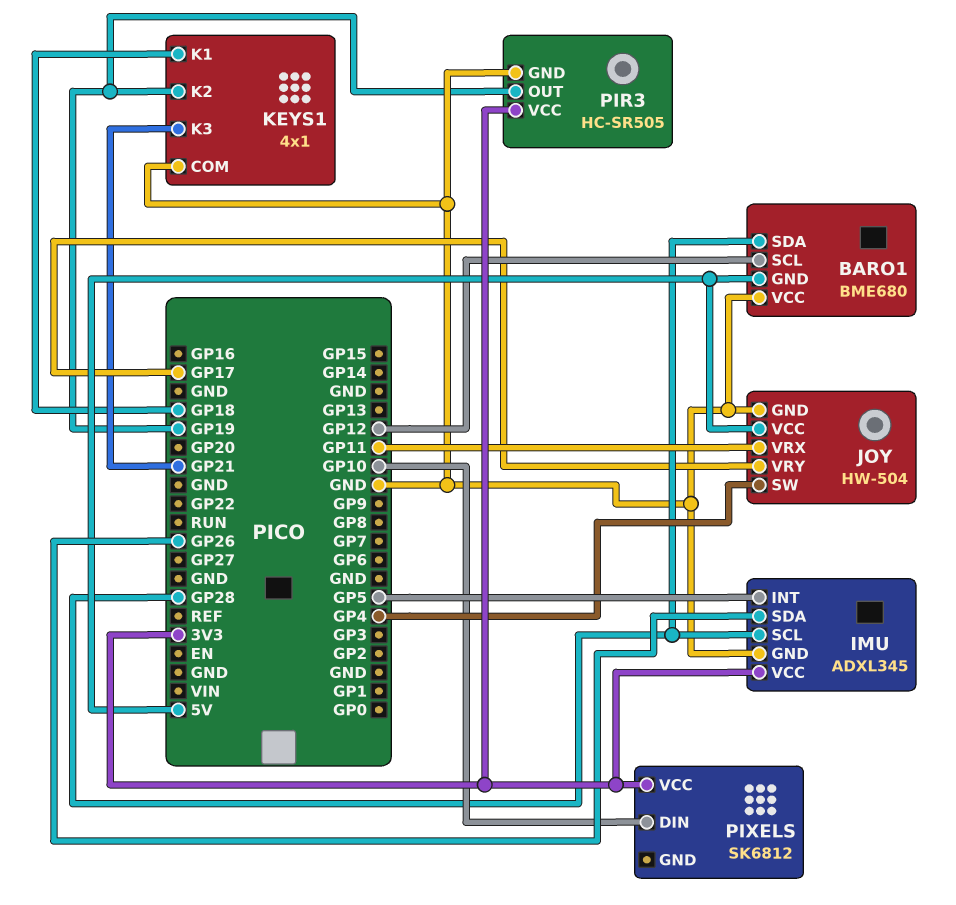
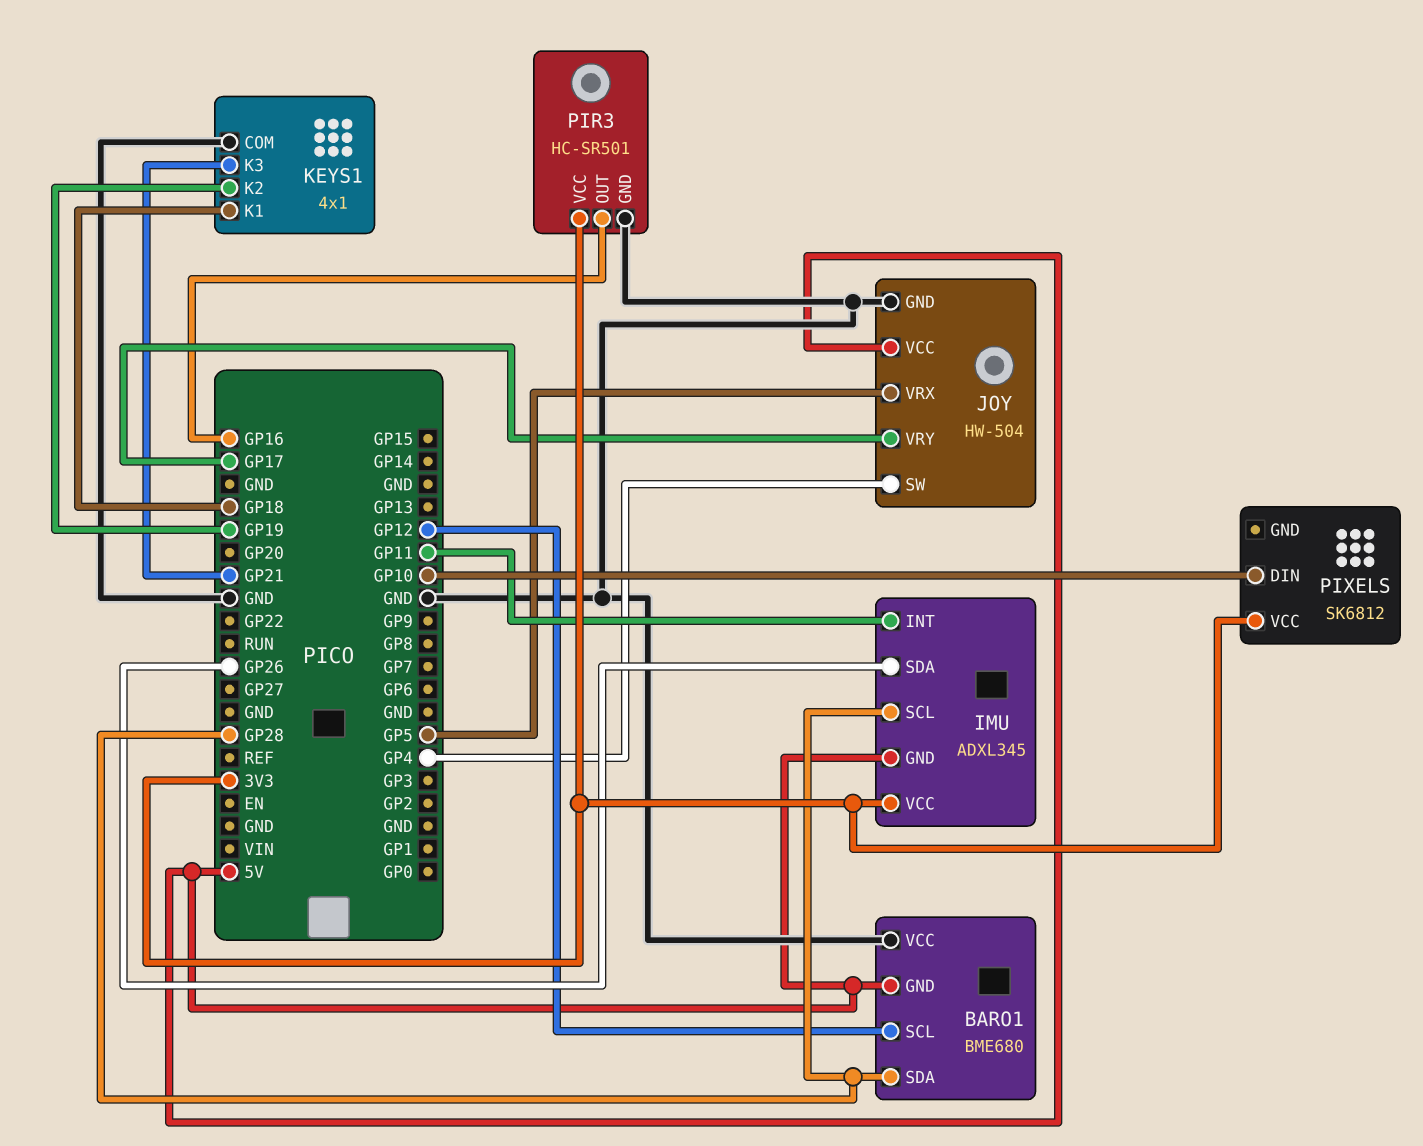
IMU pin GND: GND -> 5V
IMU pin INT: GP5 -> GP11
JOY pin VRX: GP11 -> GP5
PIR3: HC-SR505 -> HC-SR501
PIR3 pin OUT: GP19 -> GP16

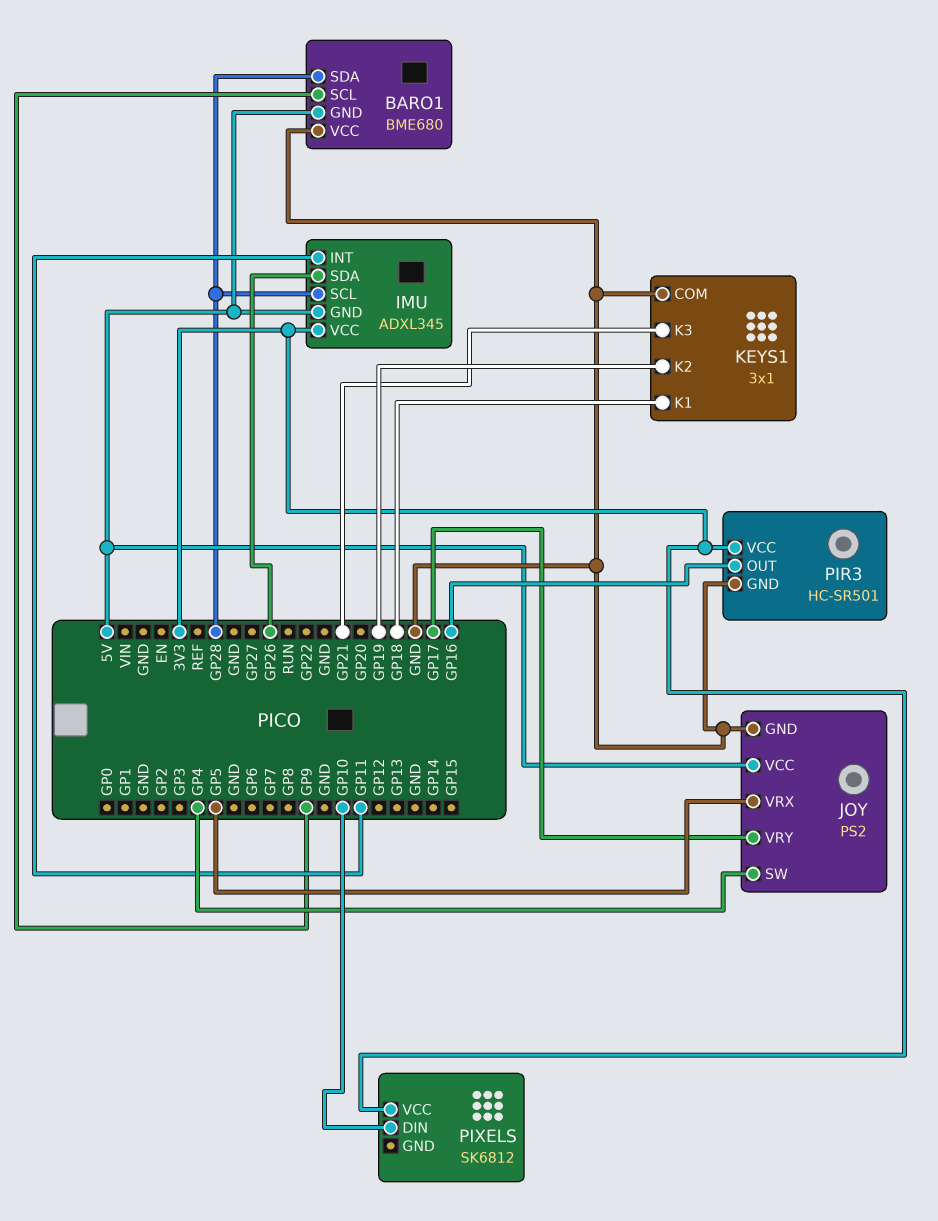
BARO1 pin SCL: GP12 -> GP9
JOY: HW-504 -> PS2
KEYS1: 4x1 -> 3x1

